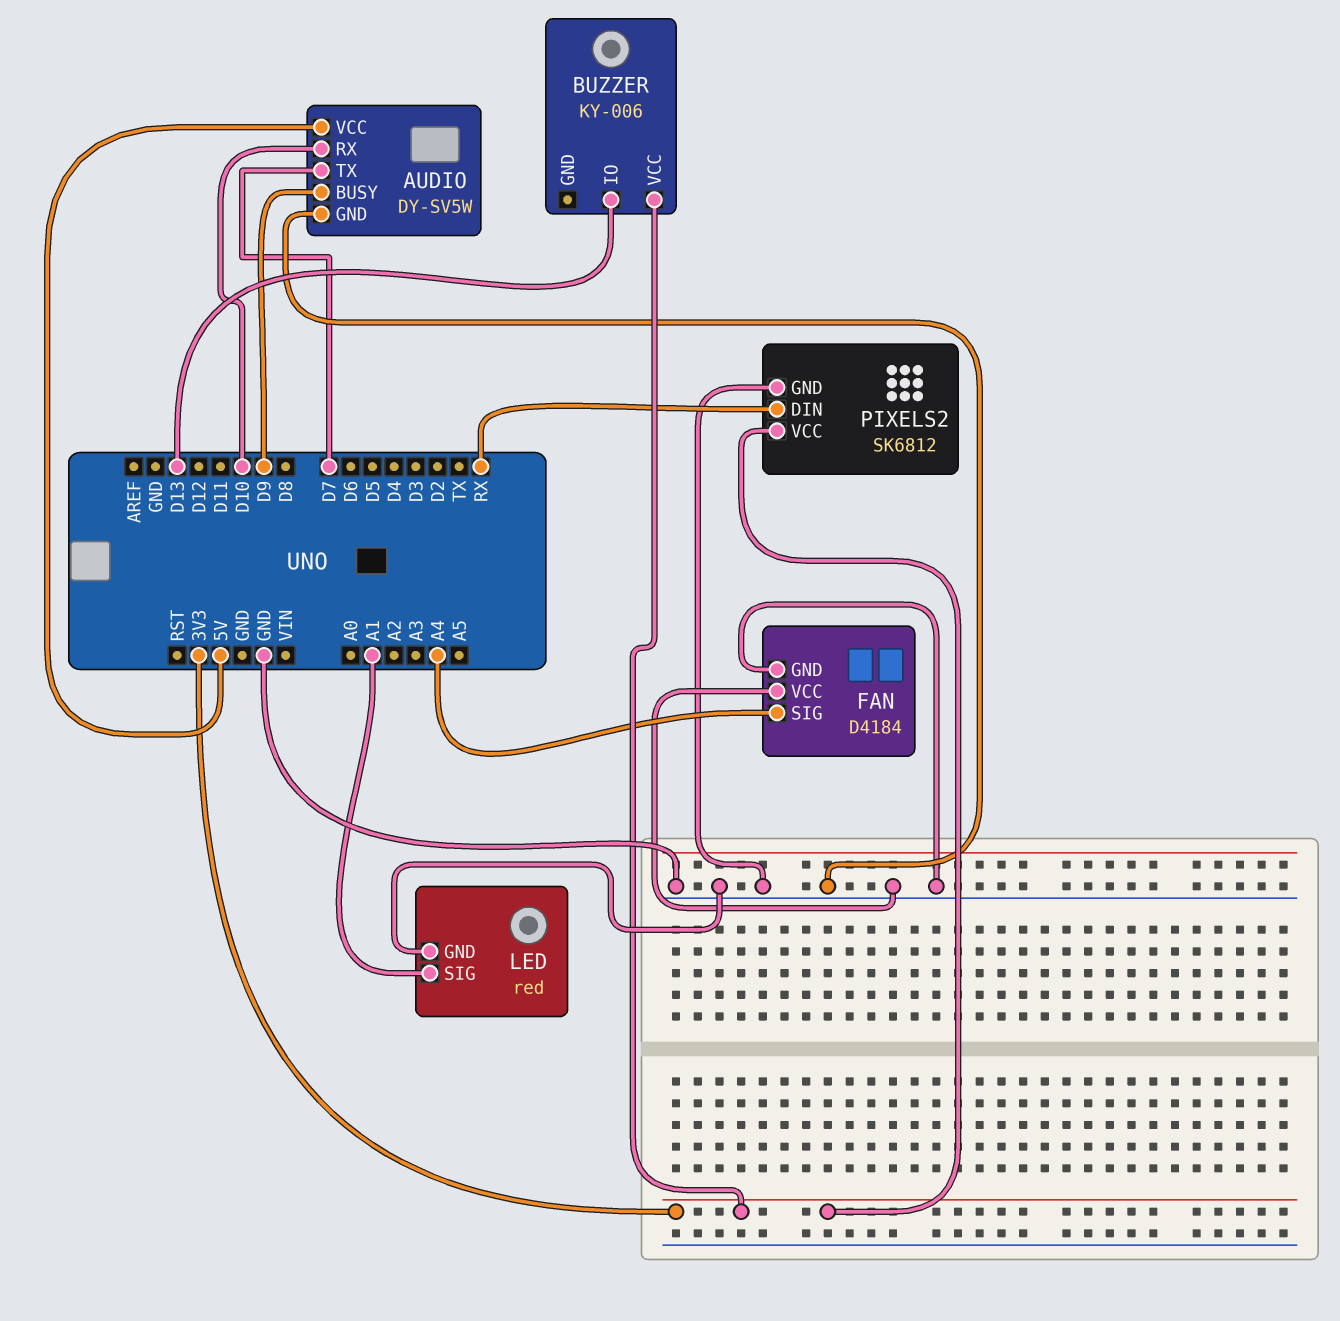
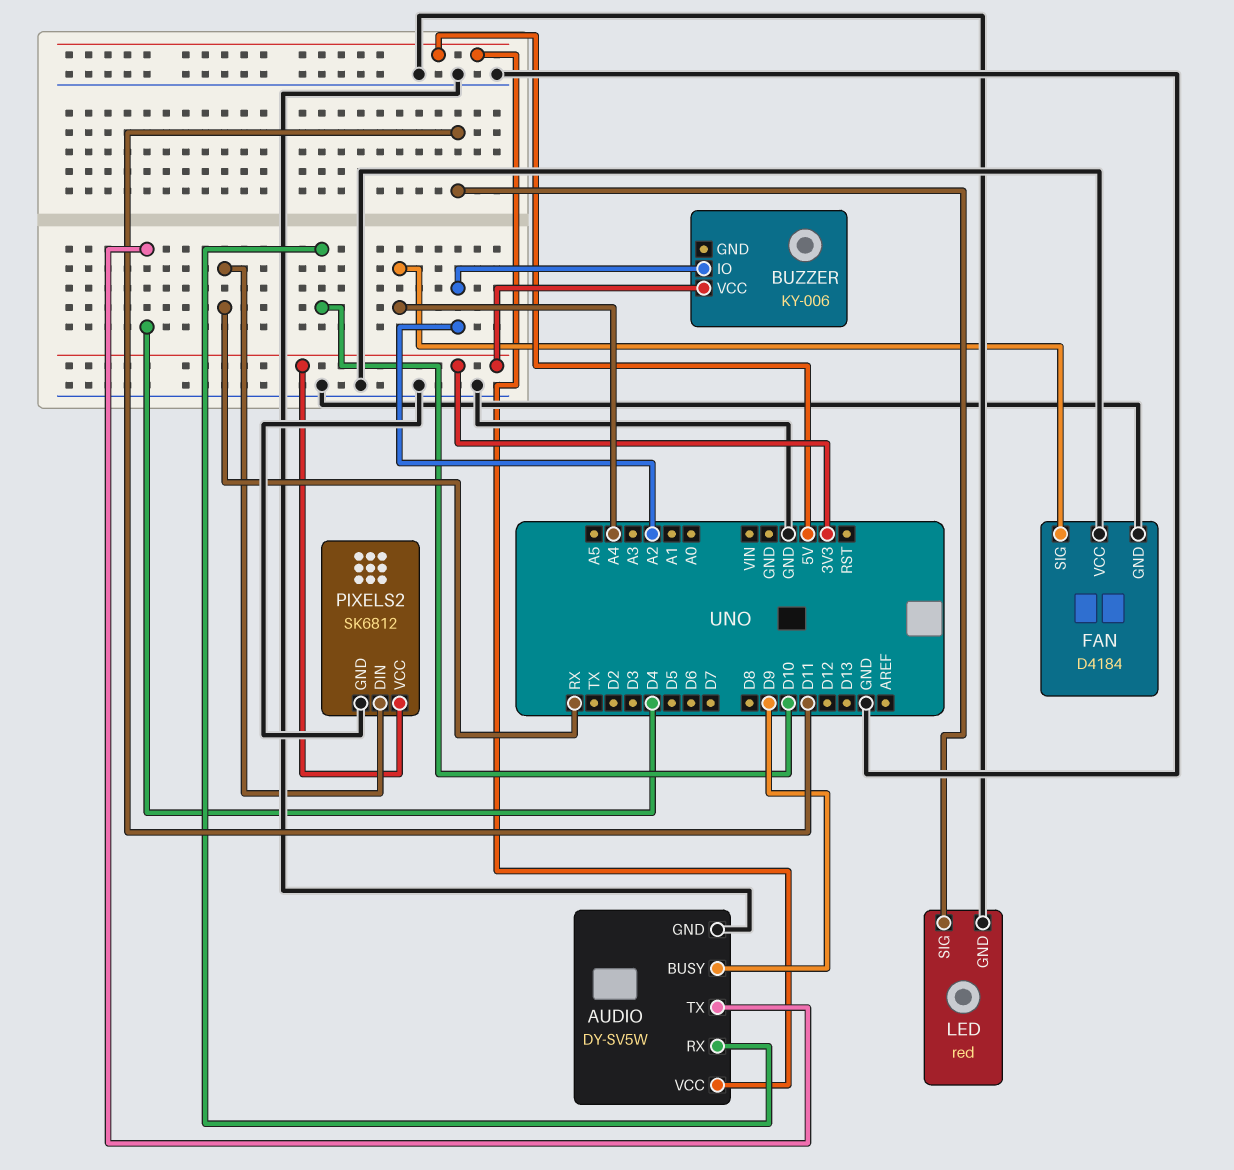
AUDIO pin TX: D7 -> D4
BUZZER pin IO: D13 -> A2
LED pin SIG: A1 -> D11

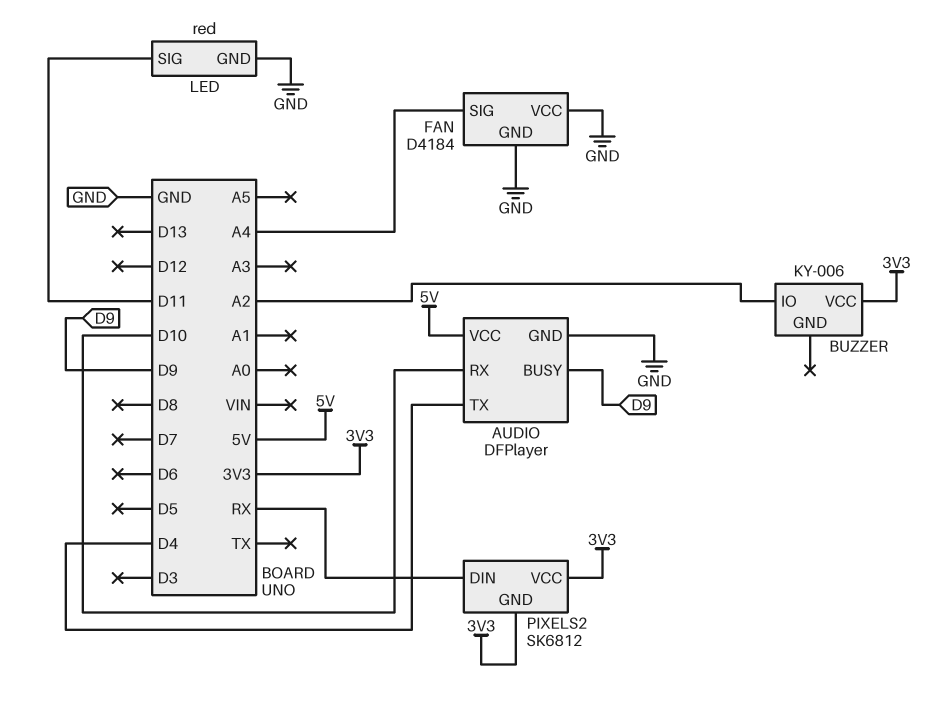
AUDIO: DY-SV5W -> DFPlayer
PIXELS2 pin GND: GND -> 3V3

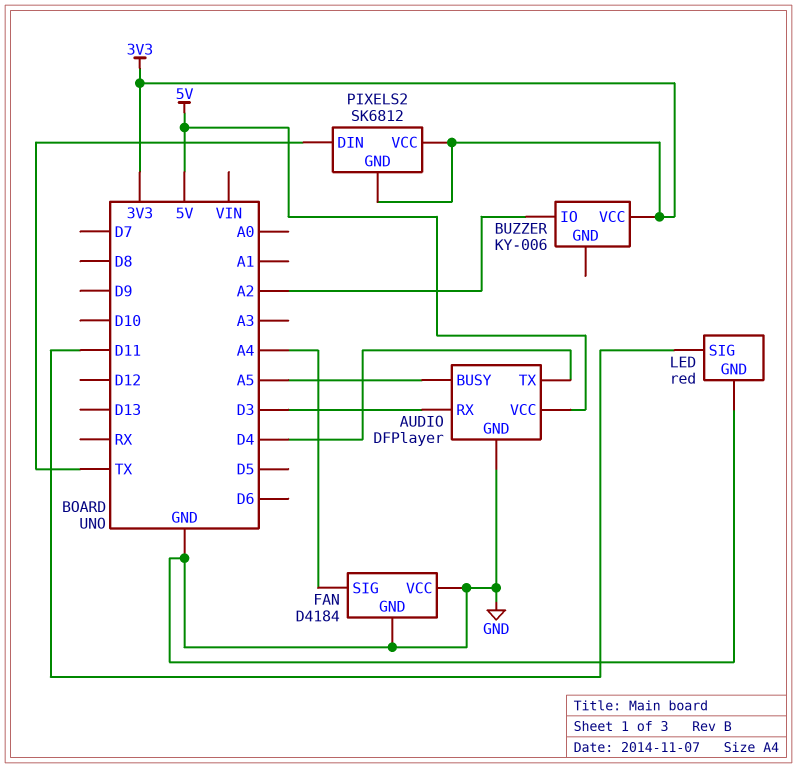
AUDIO pin BUSY: D9 -> A5
AUDIO pin RX: D10 -> D3
PIXELS2 pin DIN: RX -> TX

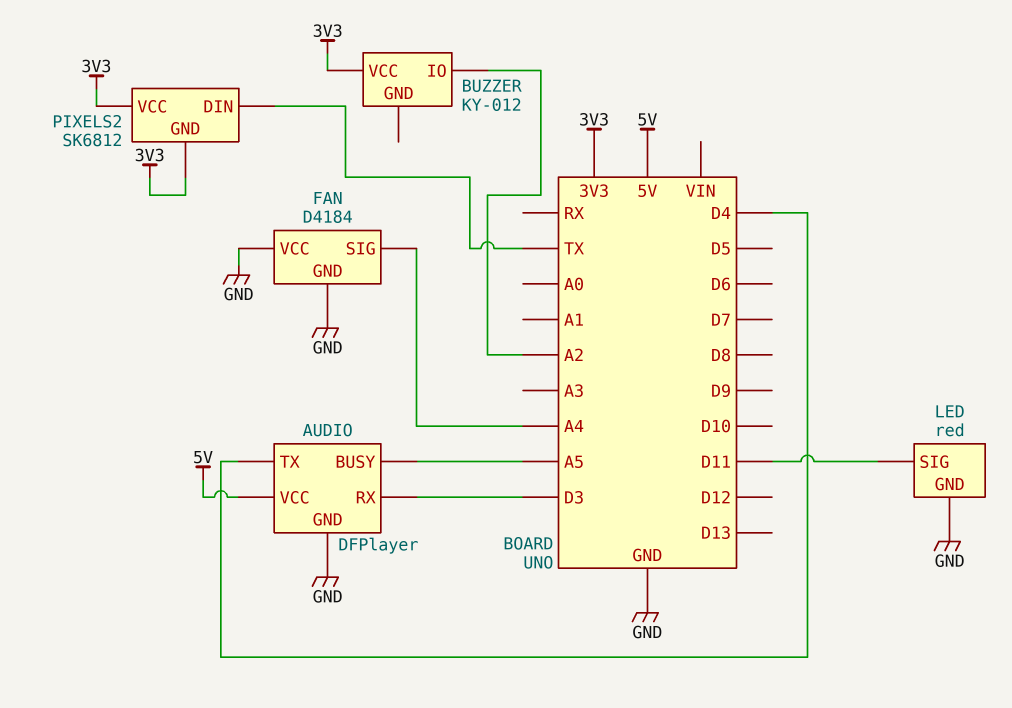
BUZZER: KY-006 -> KY-012

